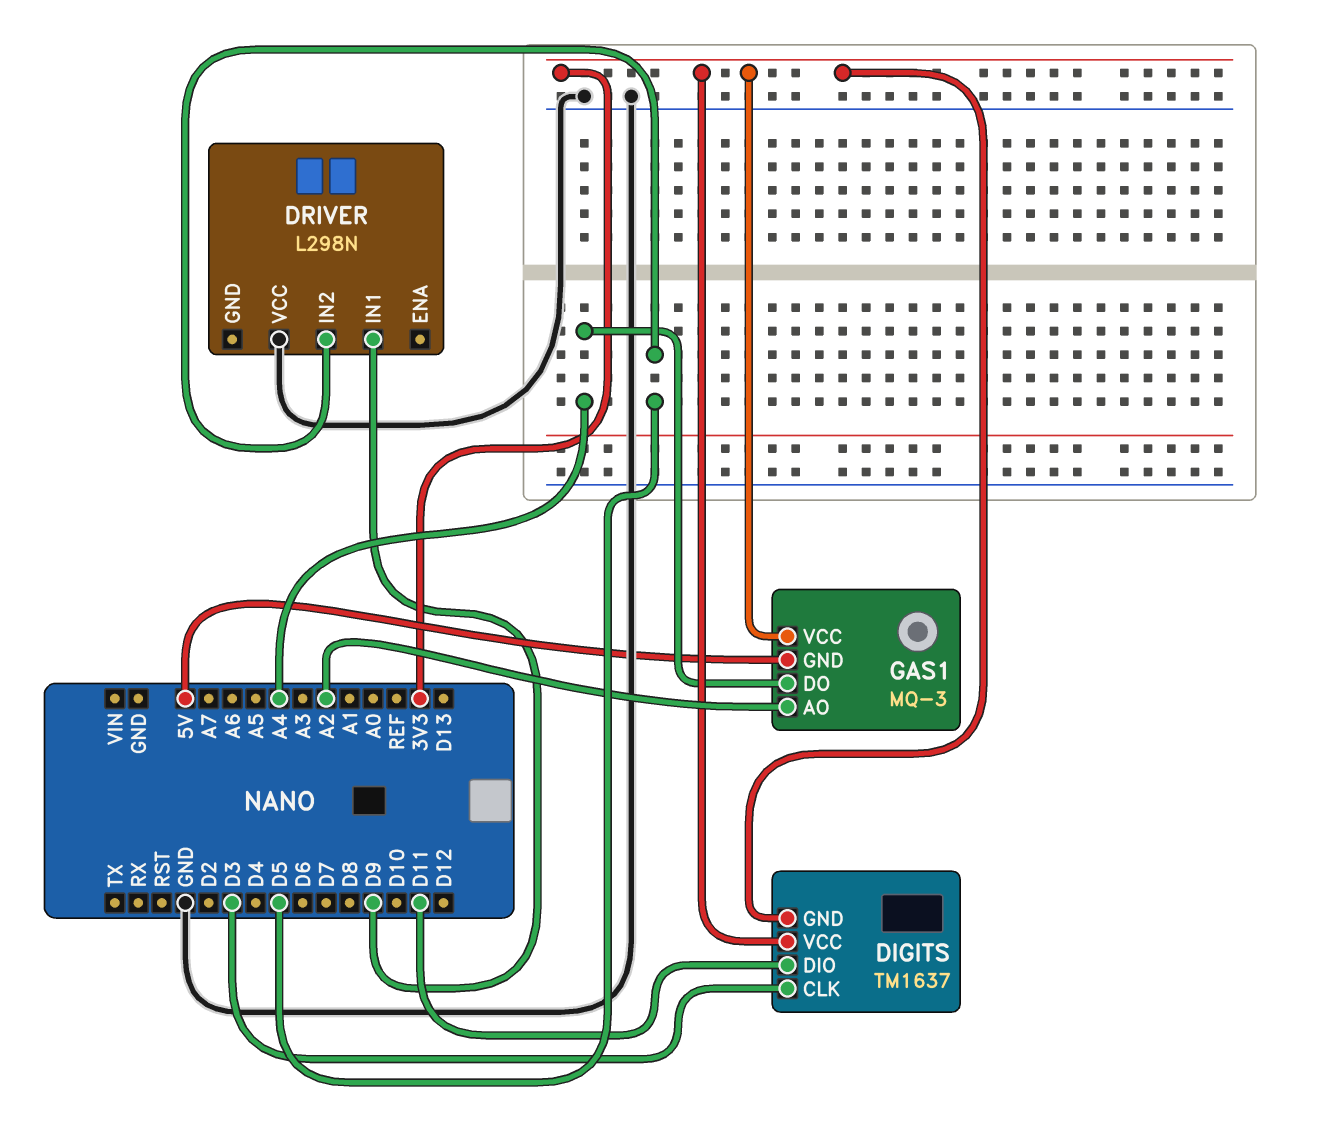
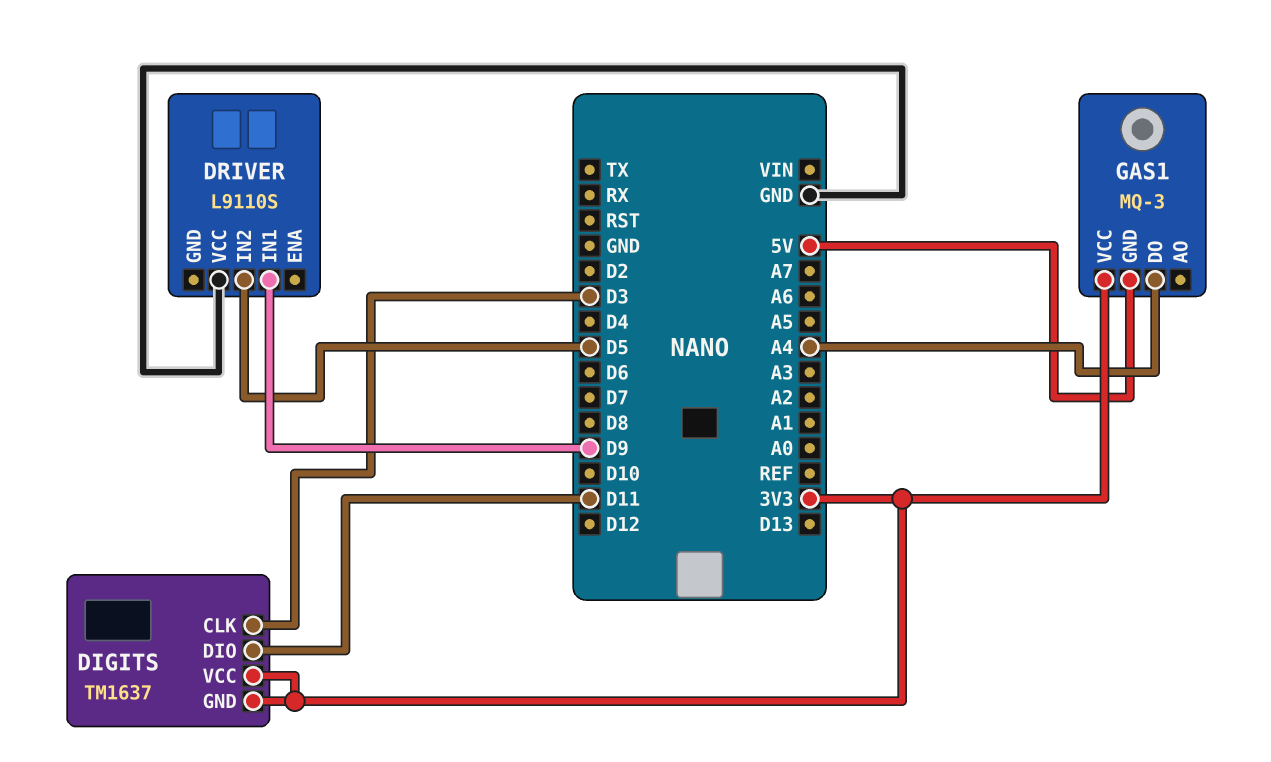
DRIVER: L298N -> L9110S
GAS1 pin AO: A2 -> none

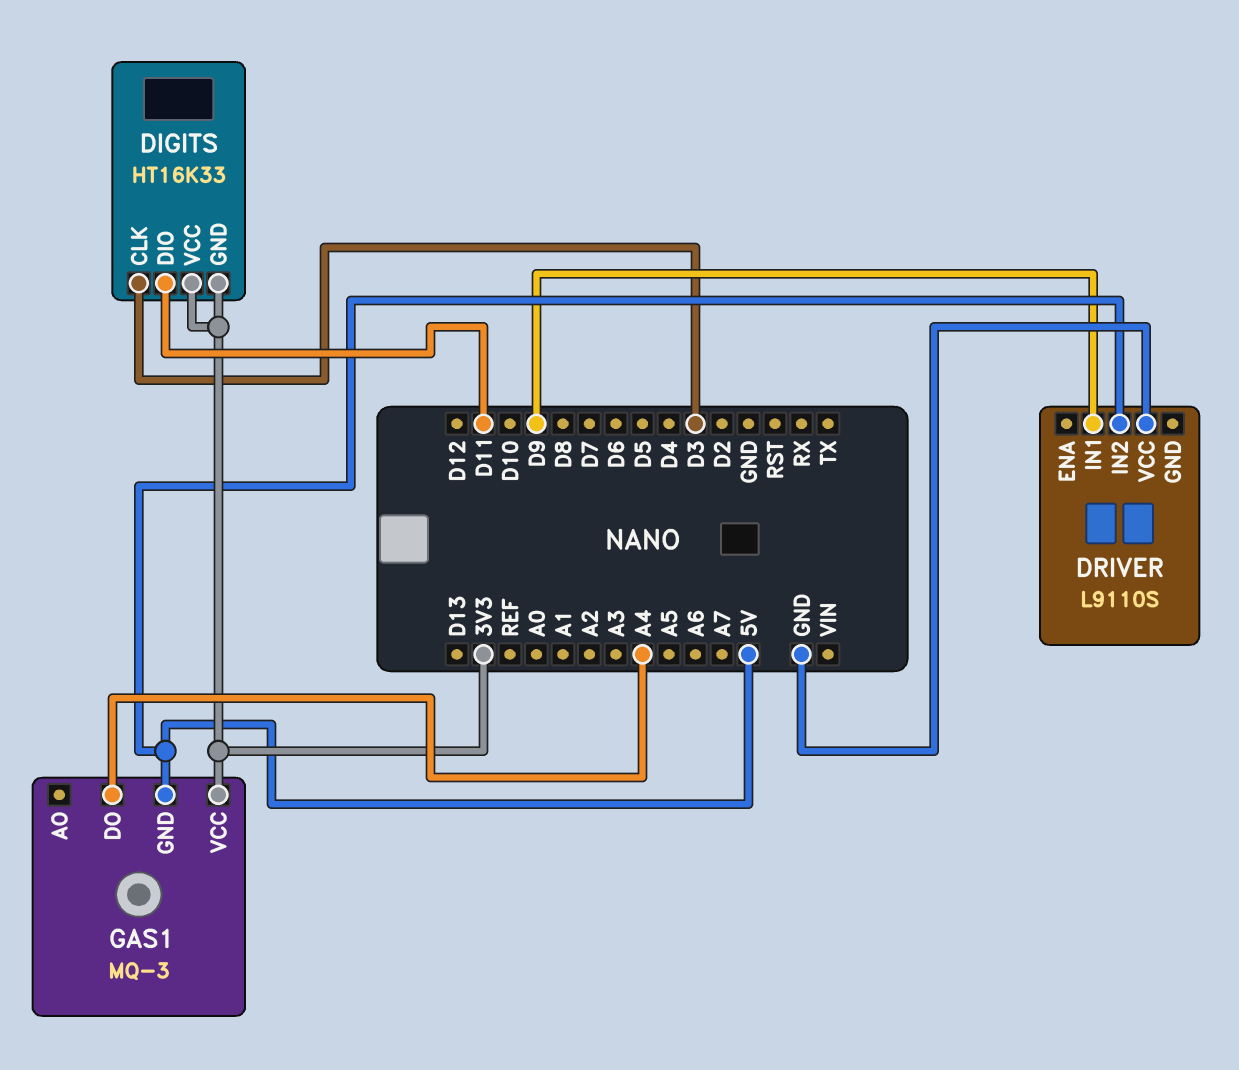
DIGITS: TM1637 -> HT16K33
DRIVER pin IN2: D5 -> 5V

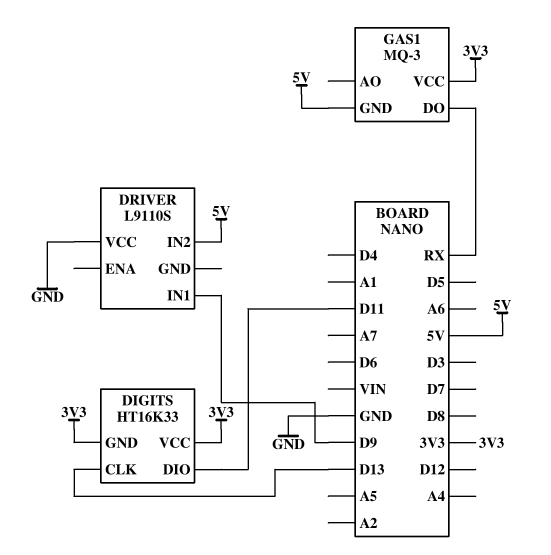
DIGITS pin CLK: D3 -> D13
GAS1 pin DO: A4 -> RX

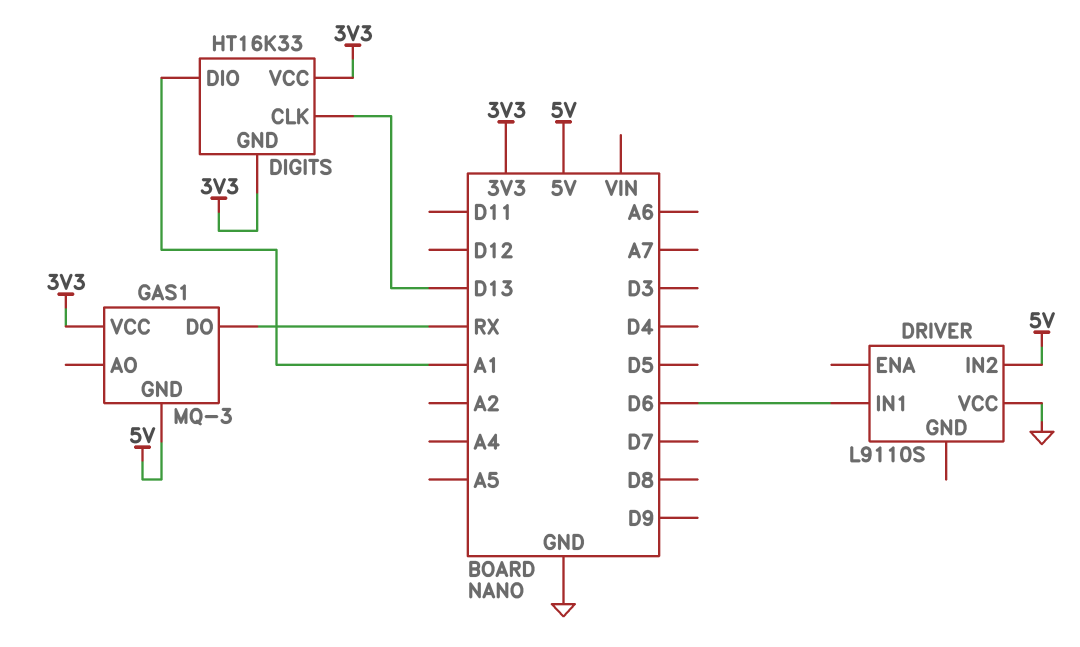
DIGITS pin DIO: D11 -> A1
DRIVER pin IN1: D9 -> D6

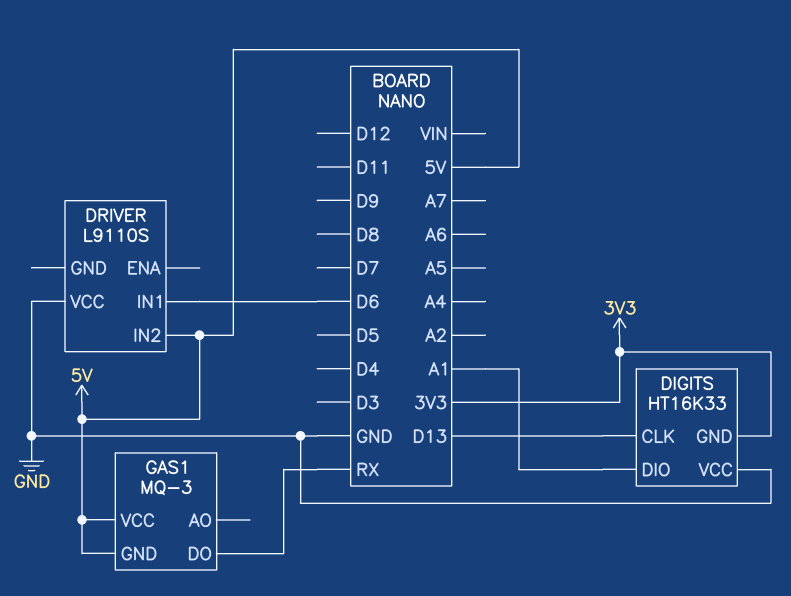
DIGITS pin VCC: 3V3 -> GND
GAS1 pin VCC: 3V3 -> 5V

